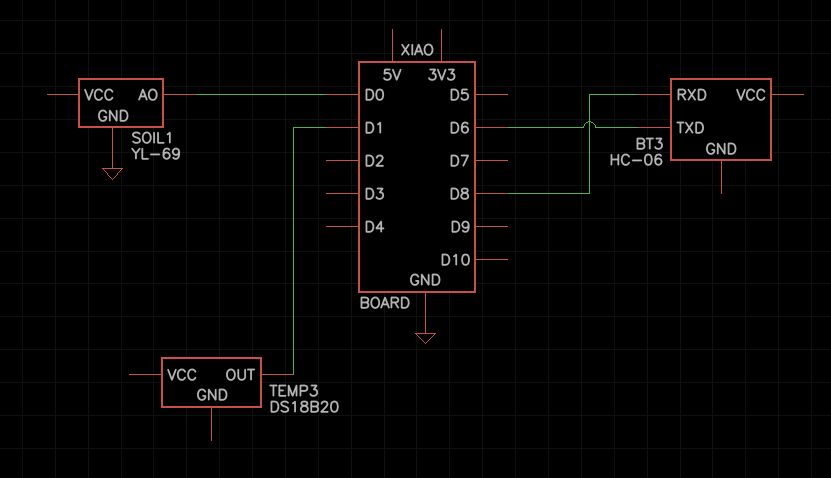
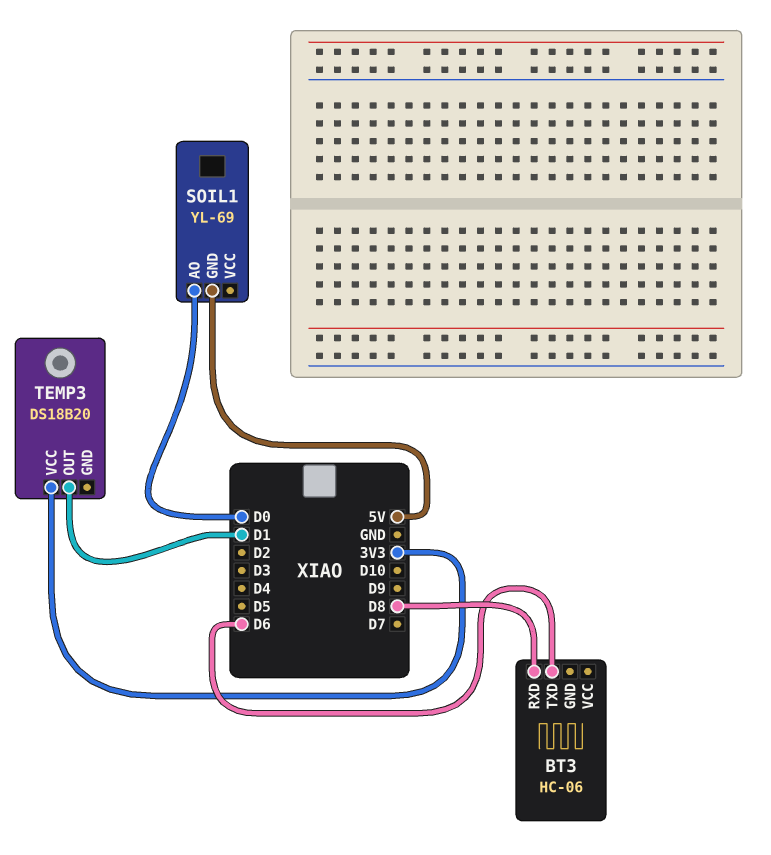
SOIL1 pin GND: GND -> 5V
TEMP3 pin VCC: none -> 3V3

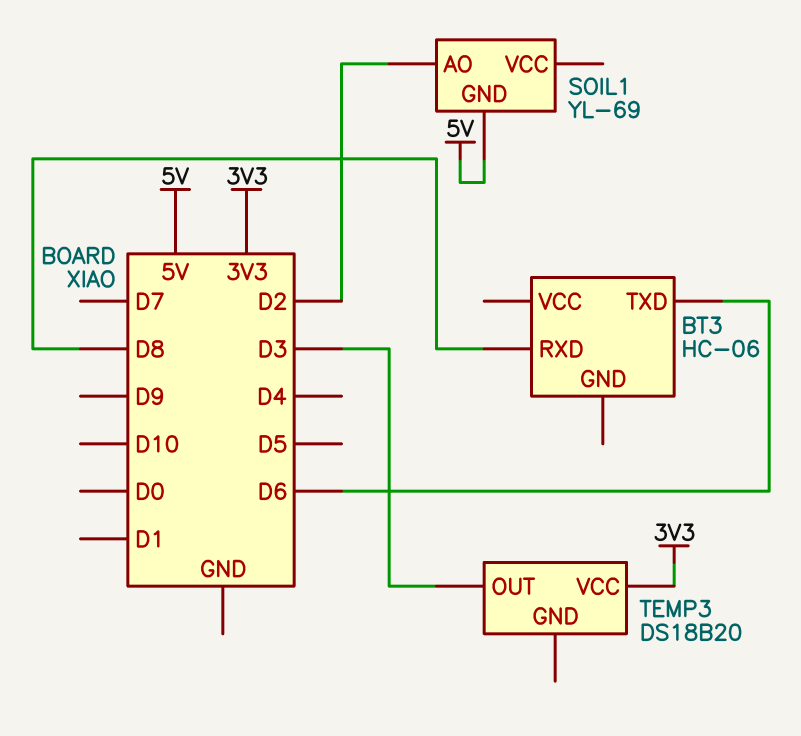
SOIL1 pin AO: D0 -> D2
TEMP3 pin OUT: D1 -> D3

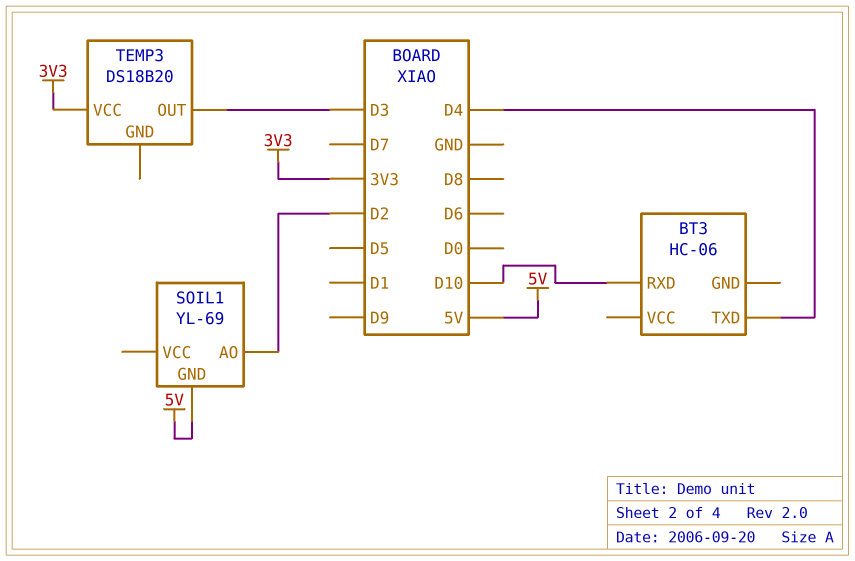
BT3 pin RXD: D8 -> D10
BT3 pin TXD: D6 -> D4

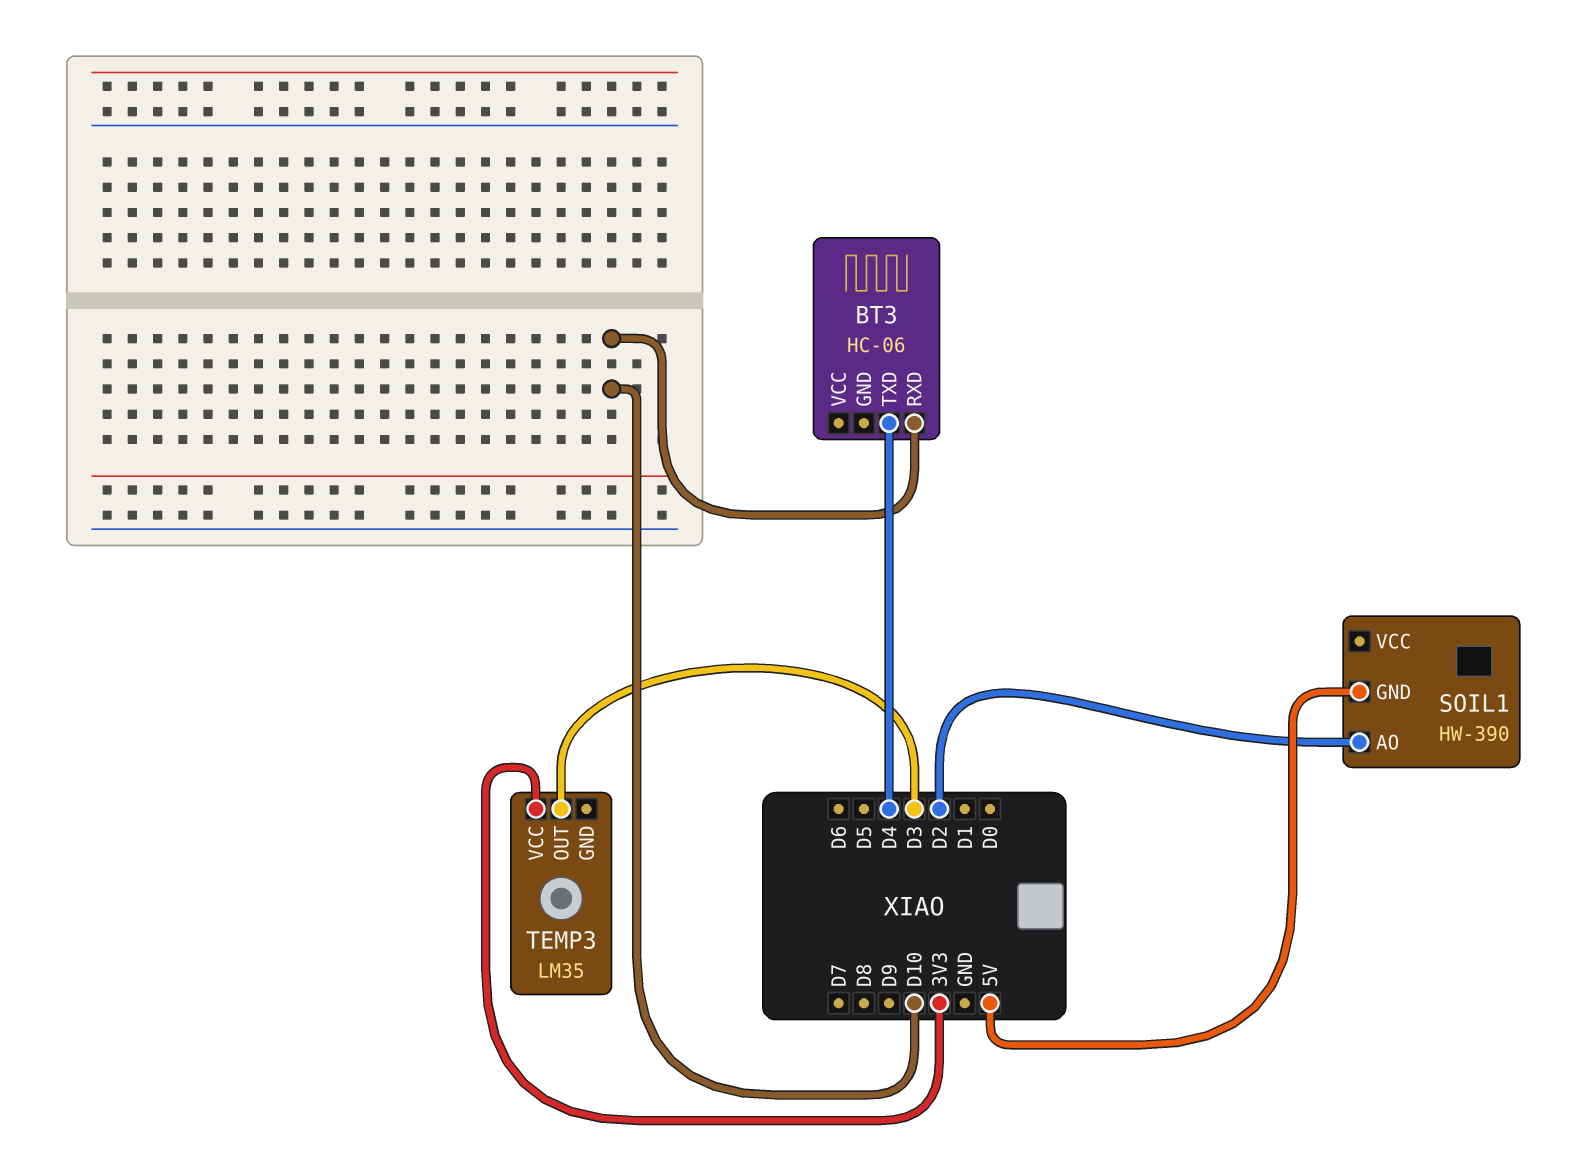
SOIL1: YL-69 -> HW-390
TEMP3: DS18B20 -> LM35

